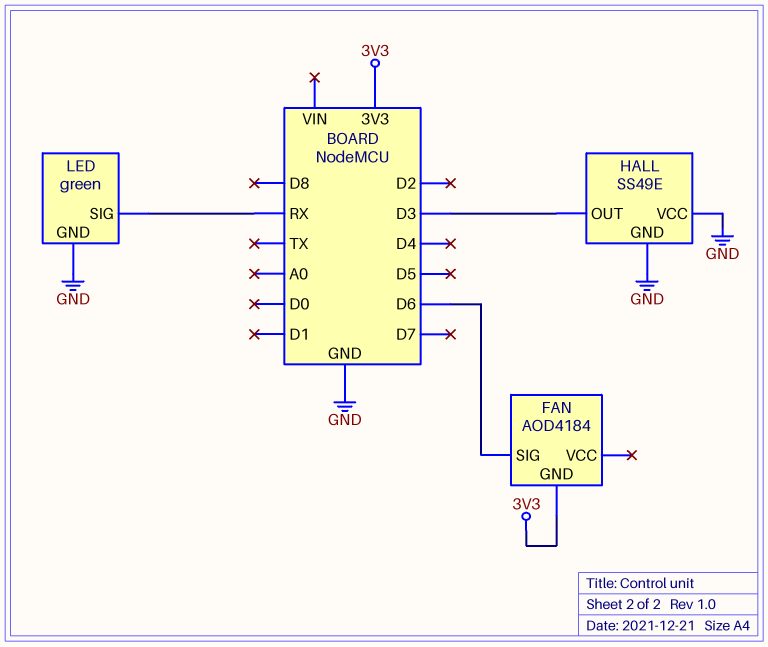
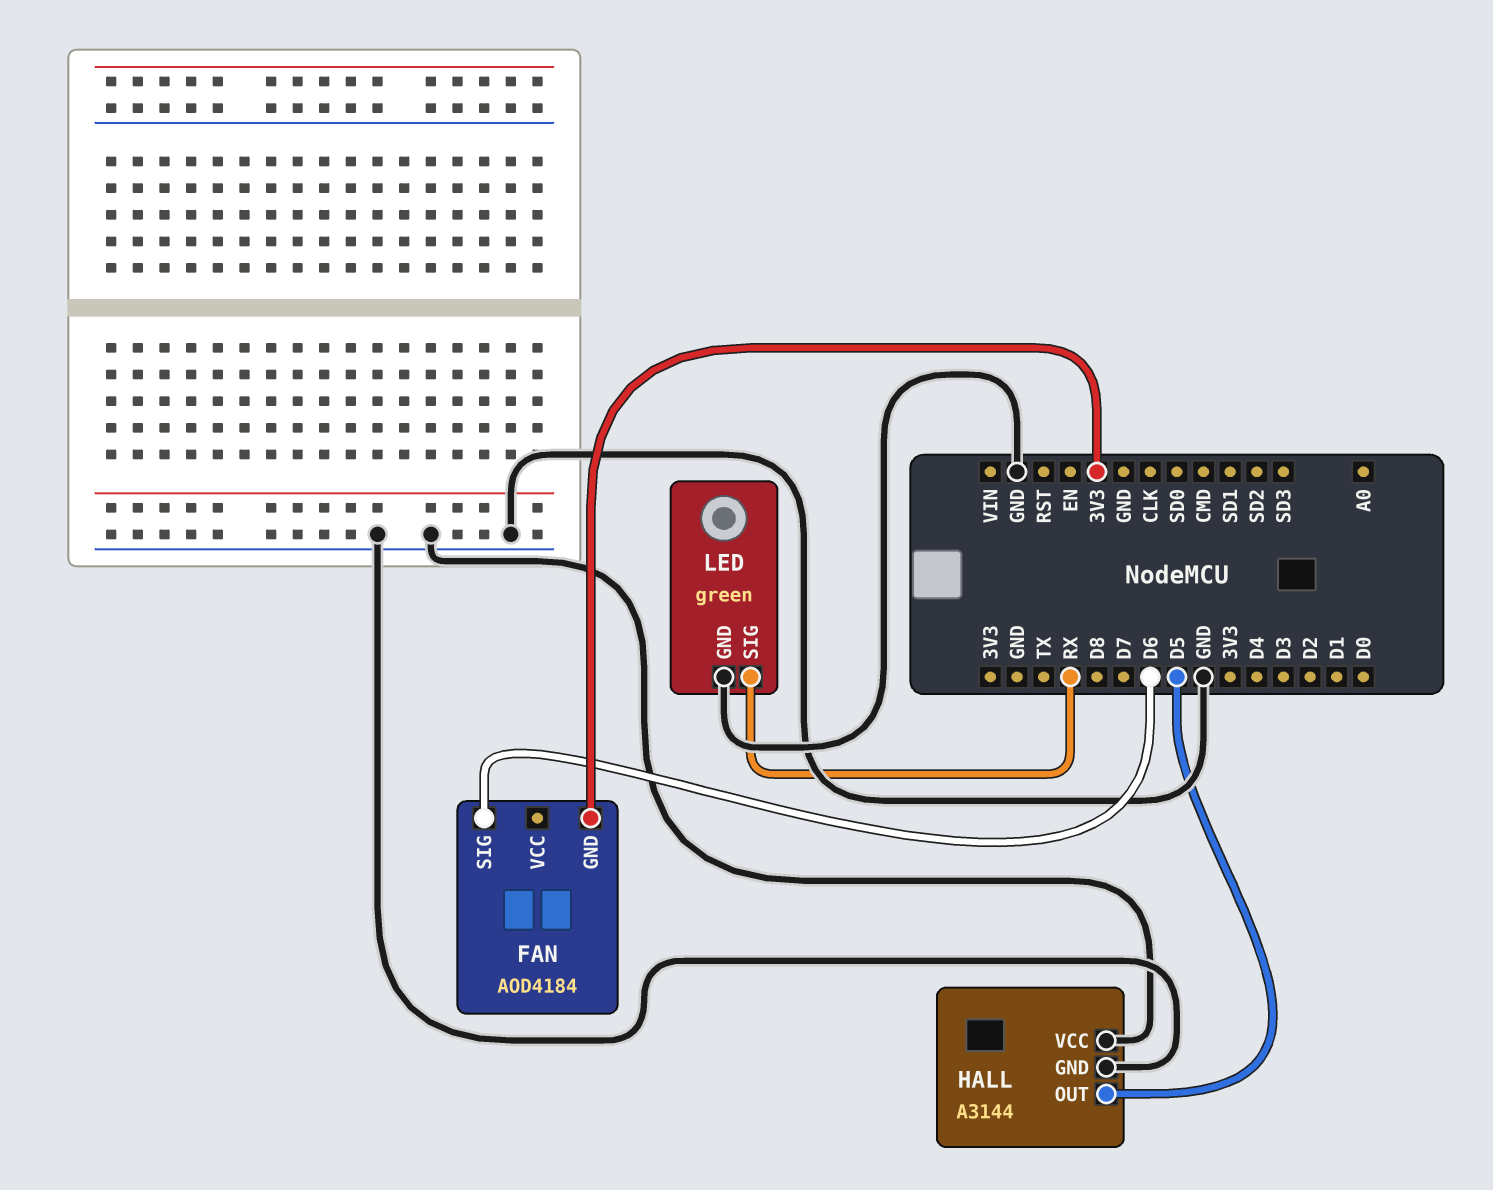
HALL: SS49E -> A3144
HALL pin OUT: D3 -> D5

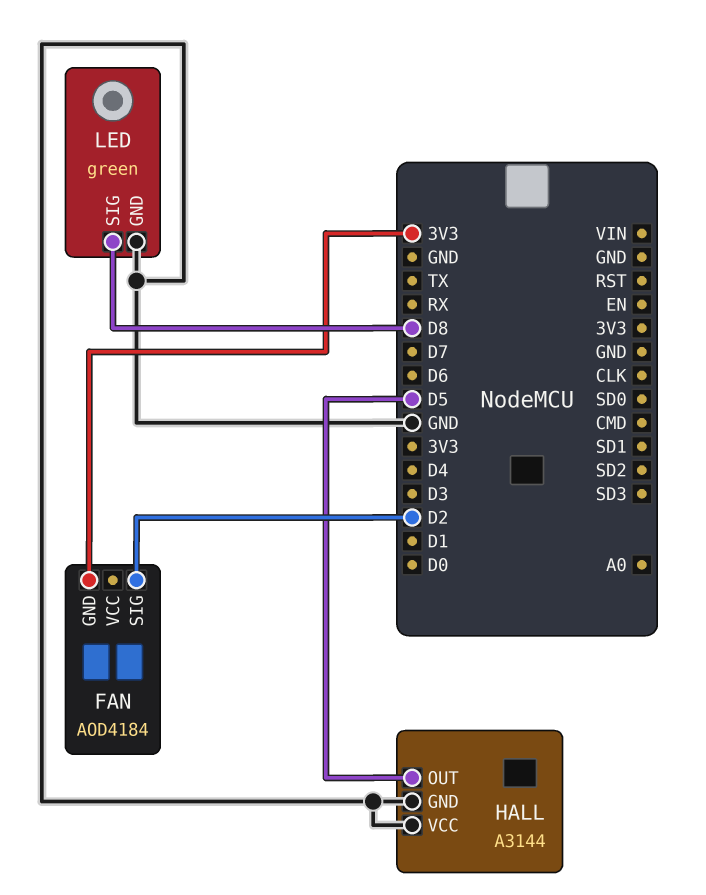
FAN pin SIG: D6 -> D2
LED pin SIG: RX -> D8

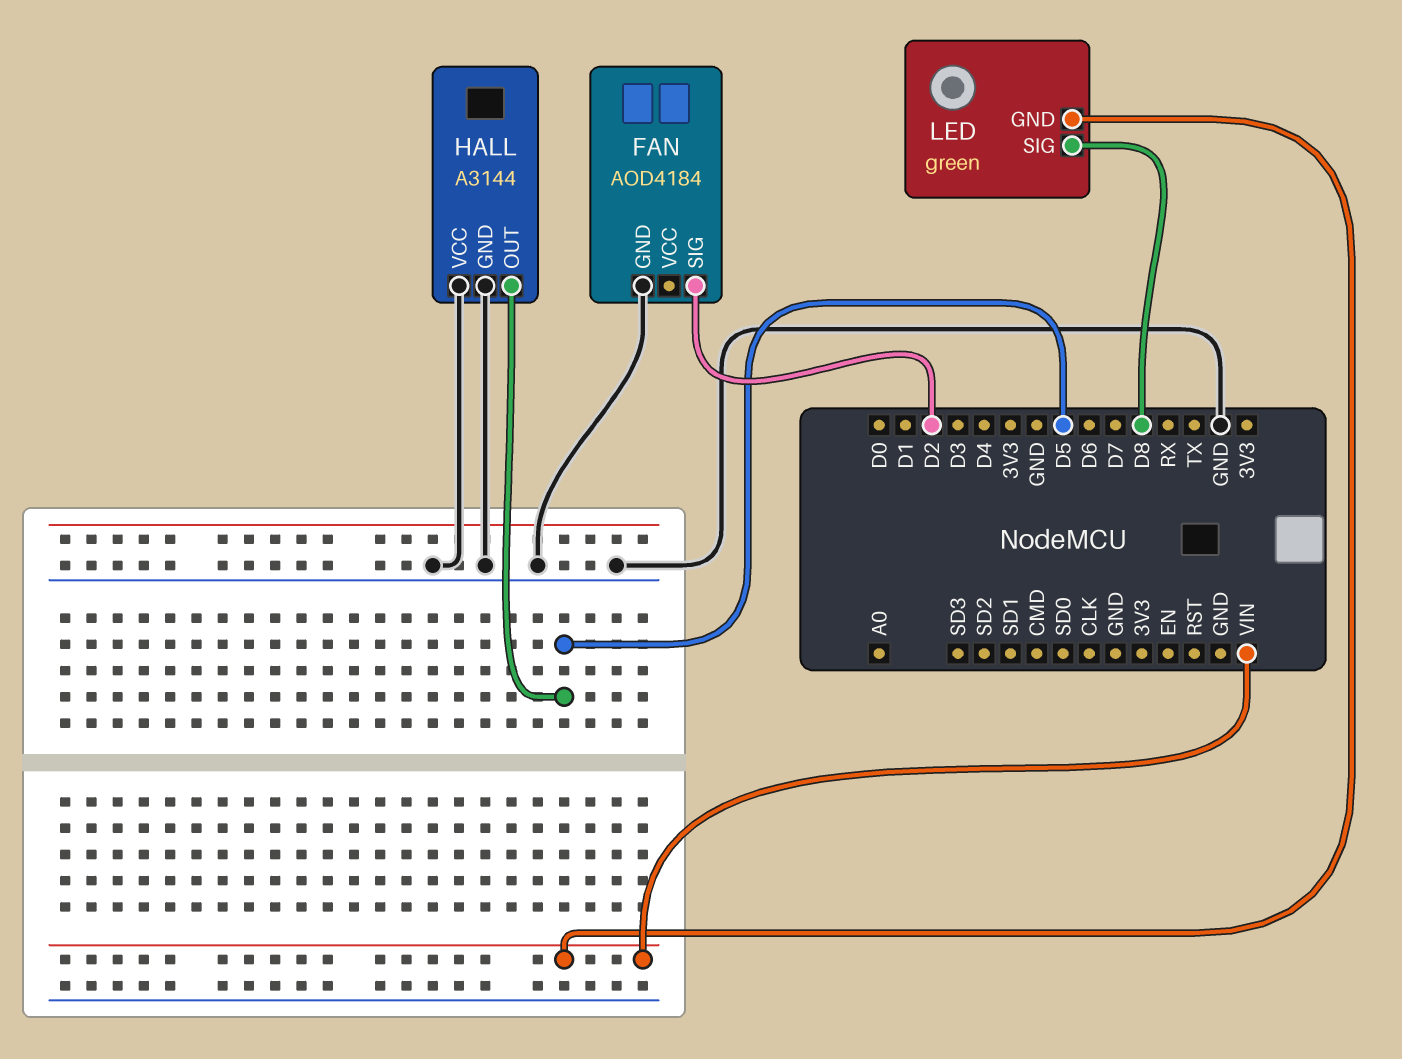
FAN pin GND: 3V3 -> GND
LED pin GND: GND -> VIN

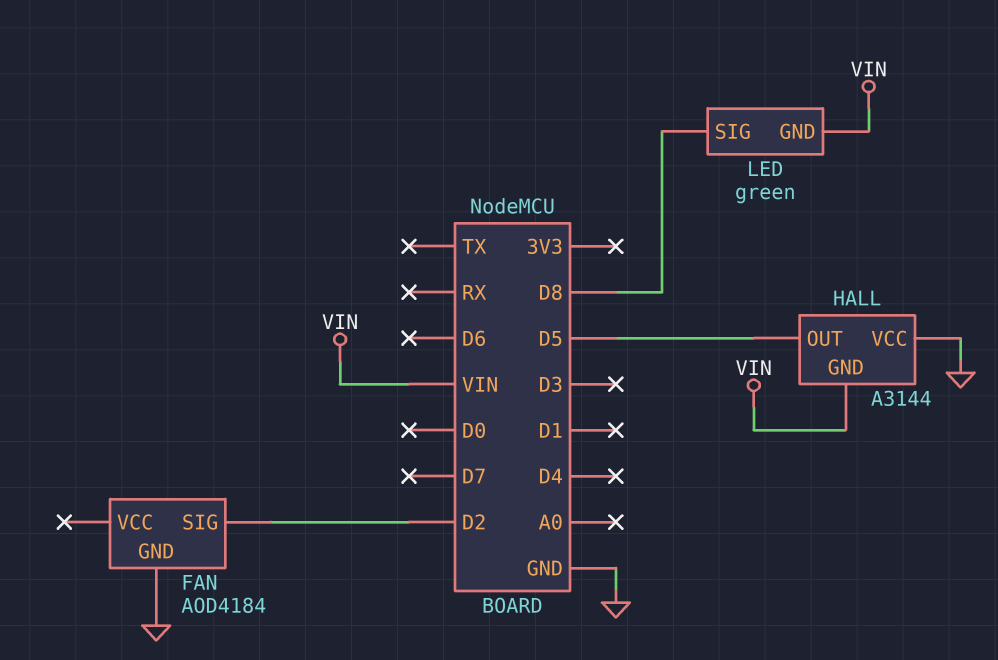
HALL pin GND: GND -> VIN

